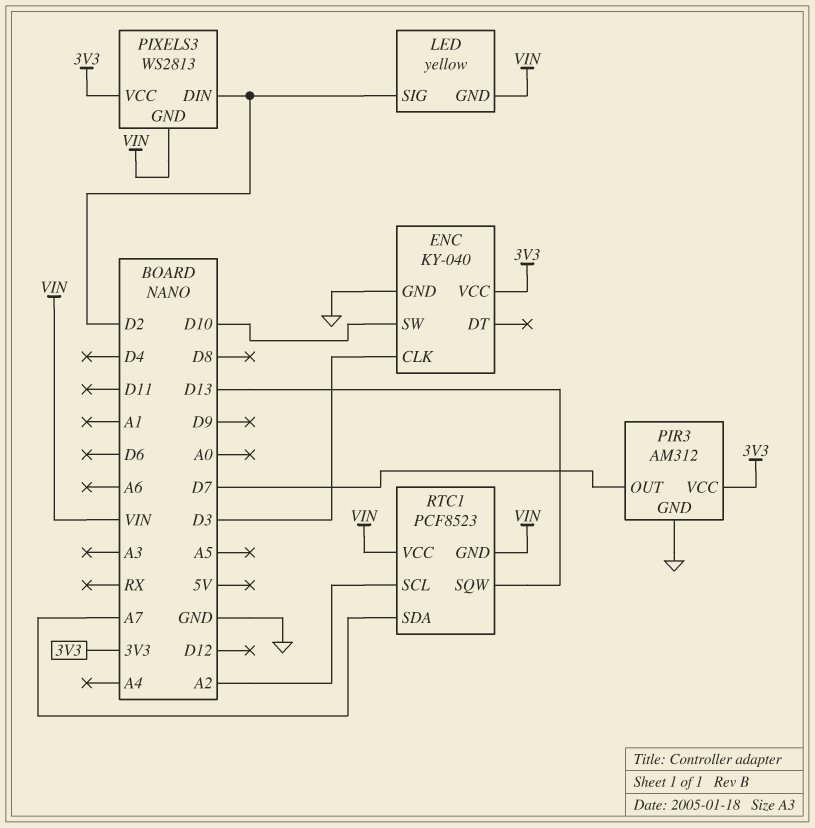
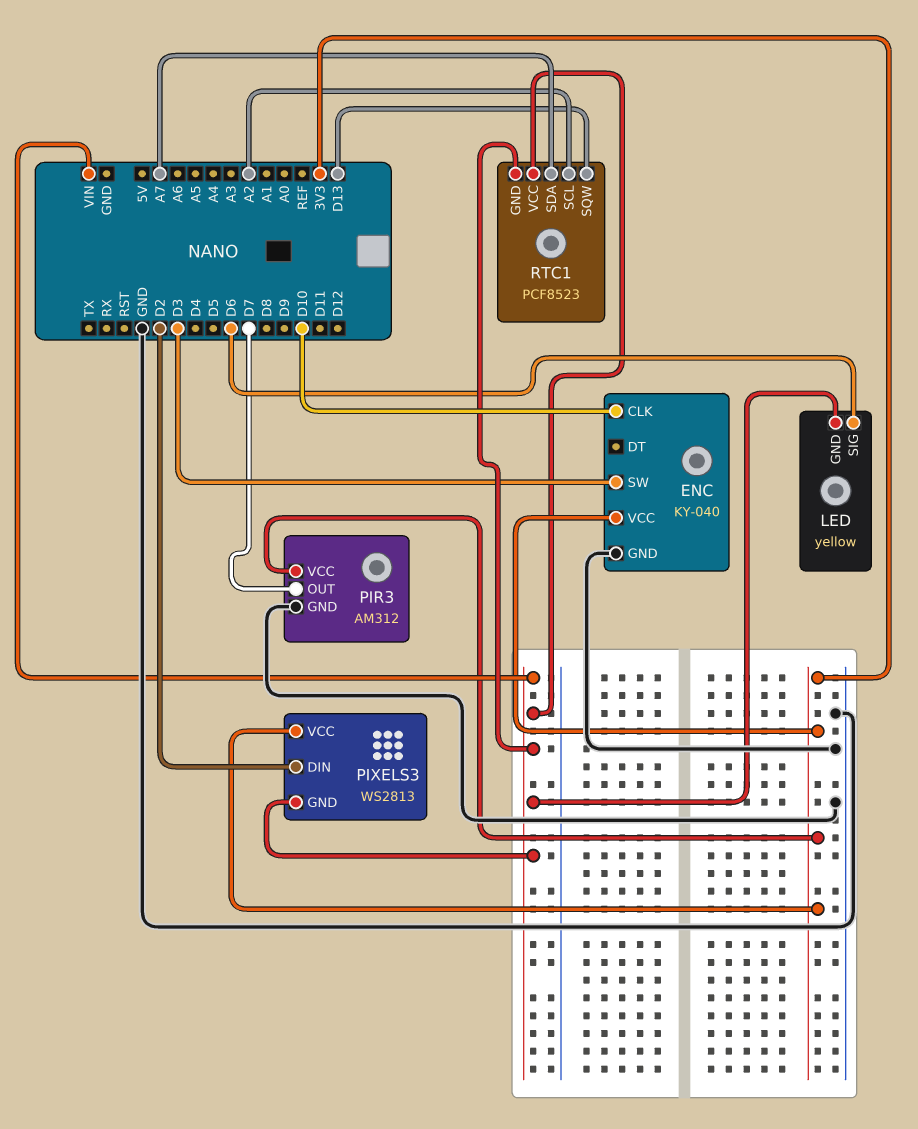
ENC pin CLK: D3 -> D10
ENC pin SW: D10 -> D3
LED pin SIG: D2 -> D6

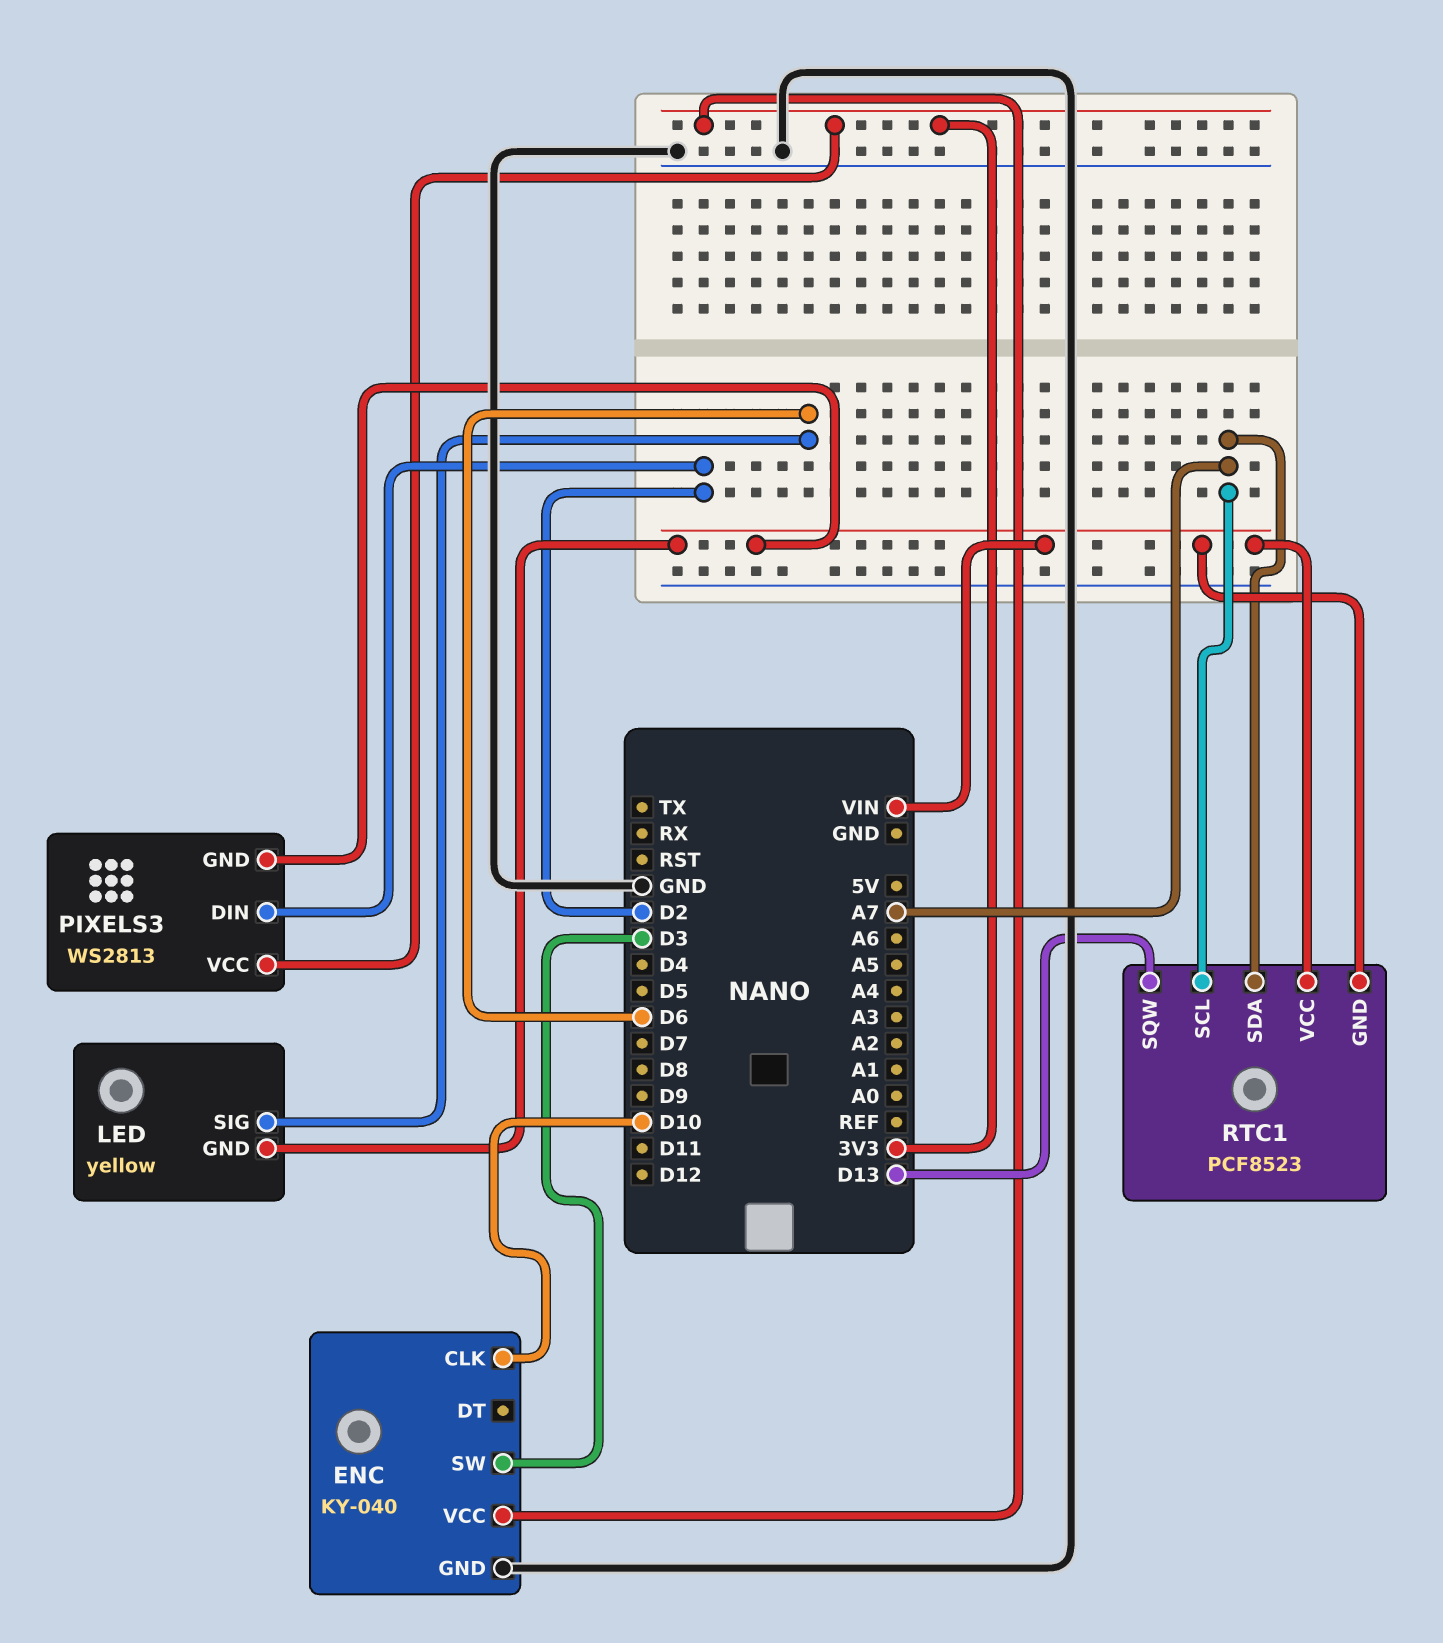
PIR3: AM312 -> none
PIR3 pin GND: GND -> none
PIR3 pin OUT: D7 -> none
PIR3 pin VCC: 3V3 -> none
RTC1 pin SCL: A2 -> A7

